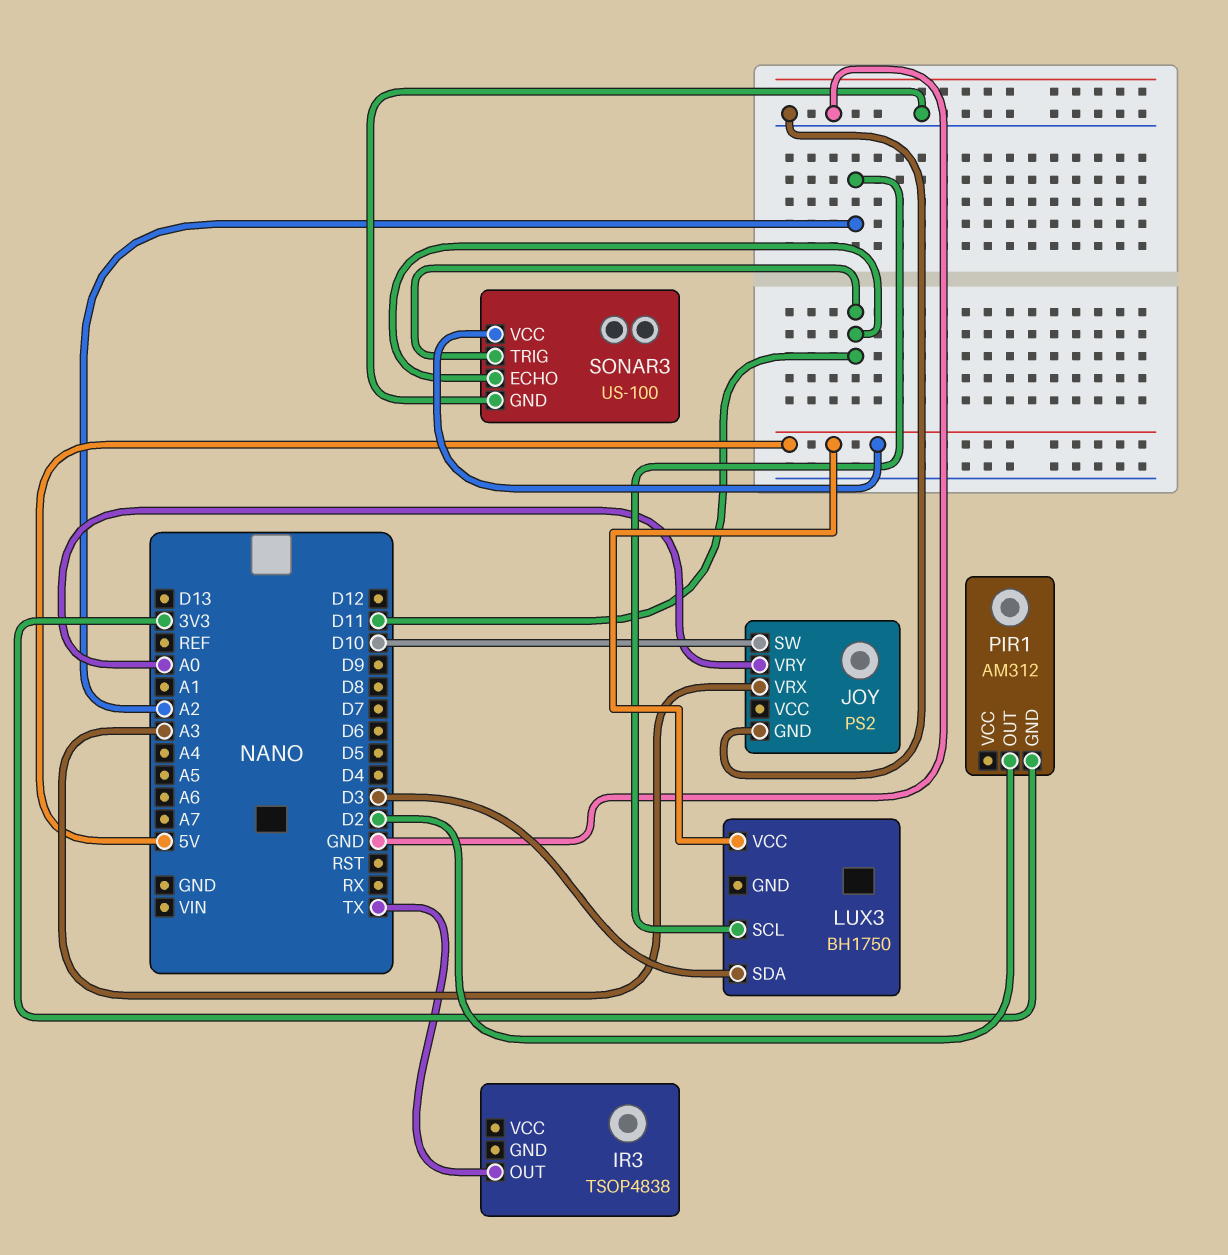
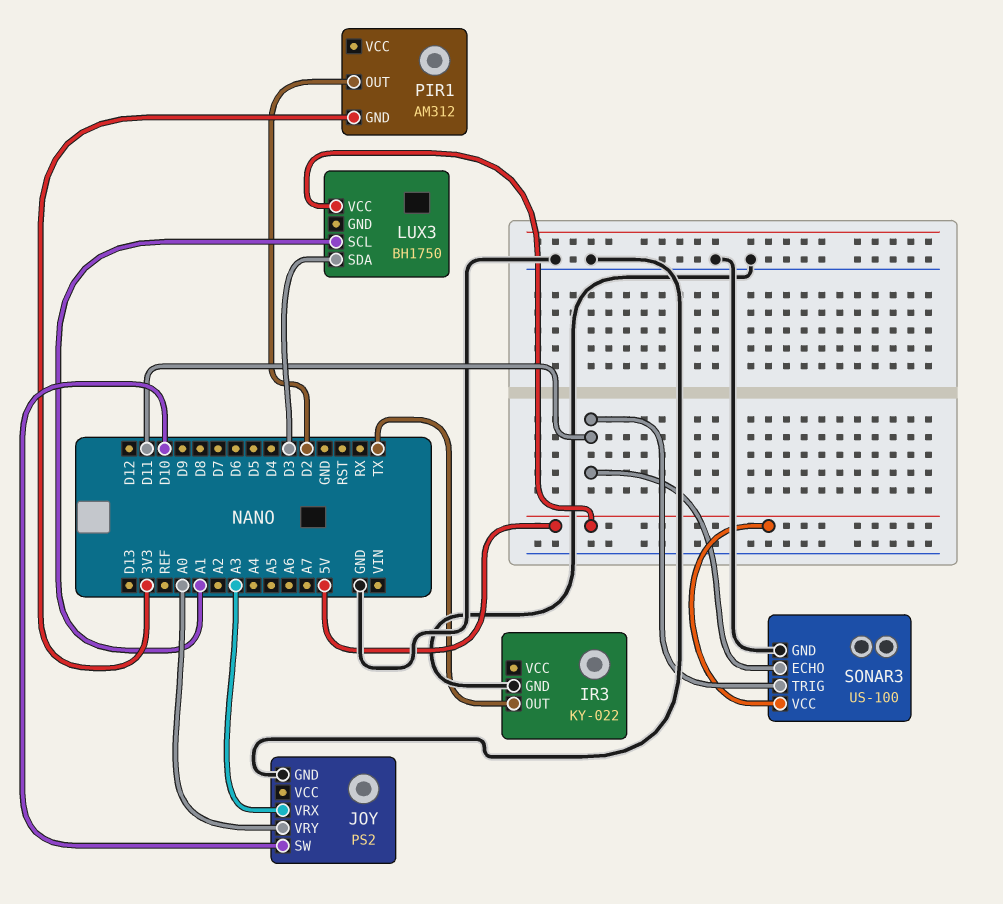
IR3: TSOP4838 -> KY-022
IR3 pin GND: none -> GND
LUX3 pin SCL: A2 -> A1

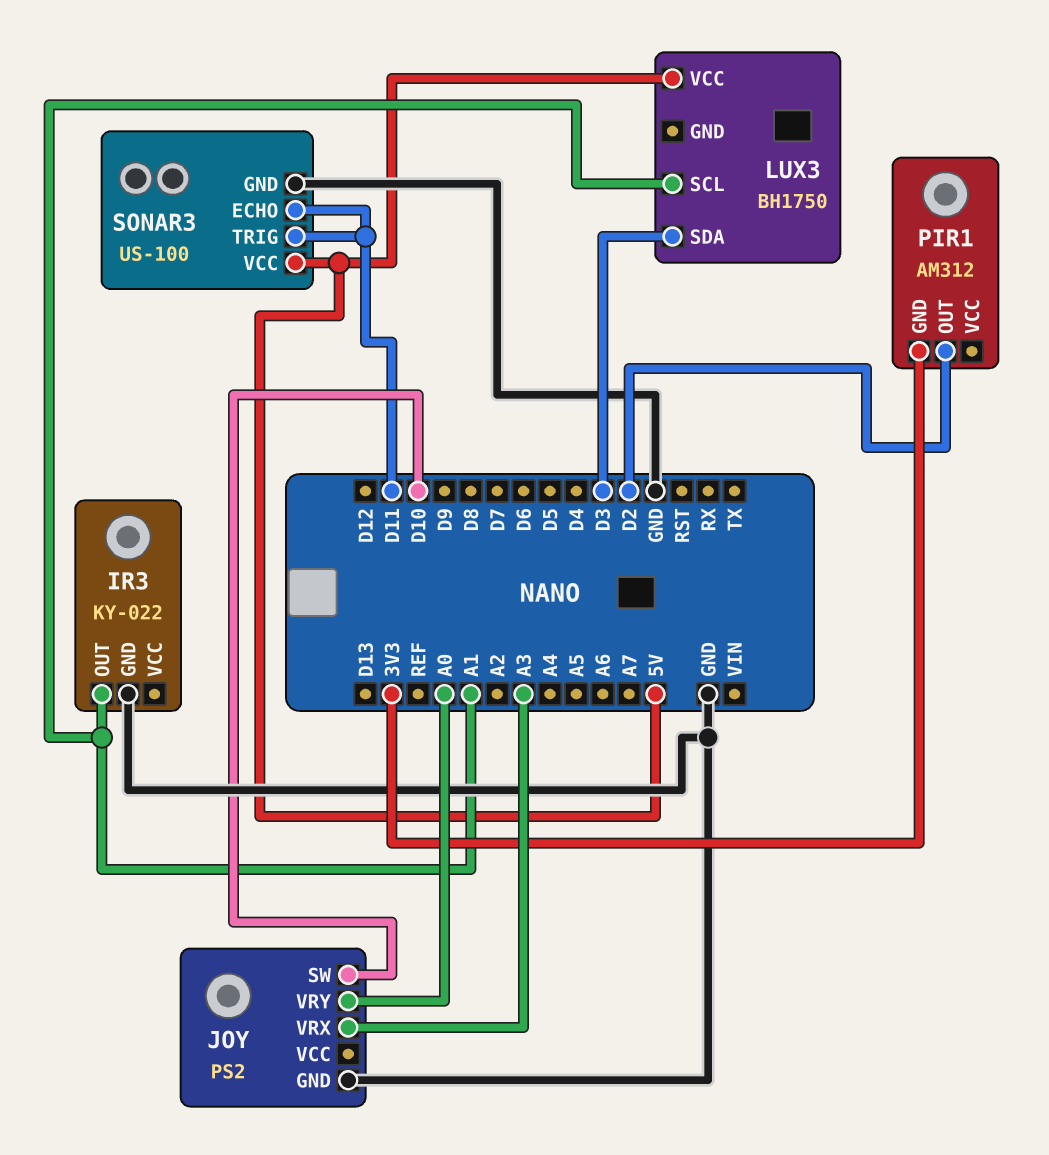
IR3 pin OUT: TX -> A1

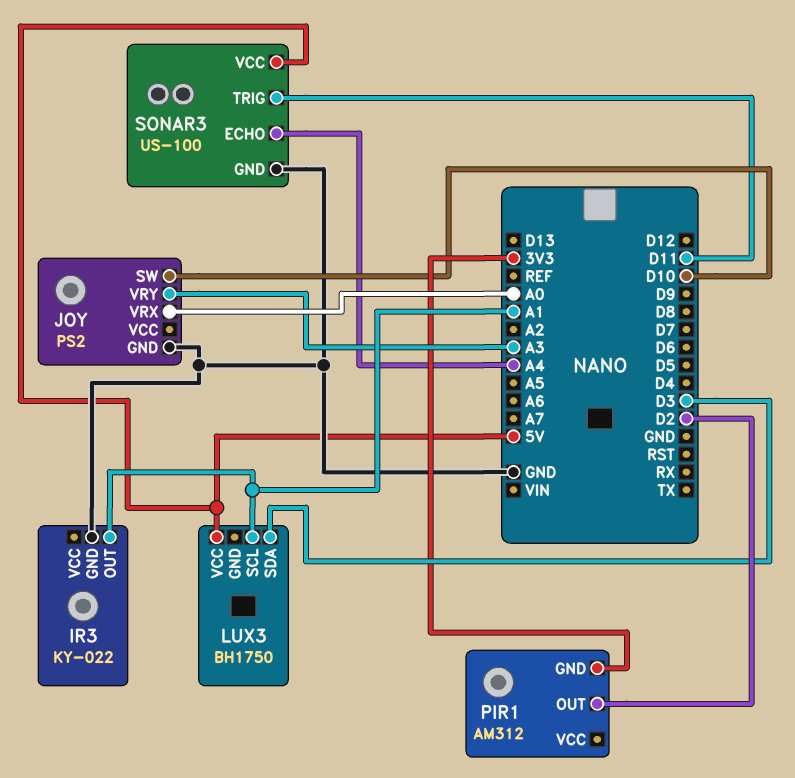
JOY pin VRX: A3 -> A0
JOY pin VRY: A0 -> A3
SONAR3 pin ECHO: D11 -> A4

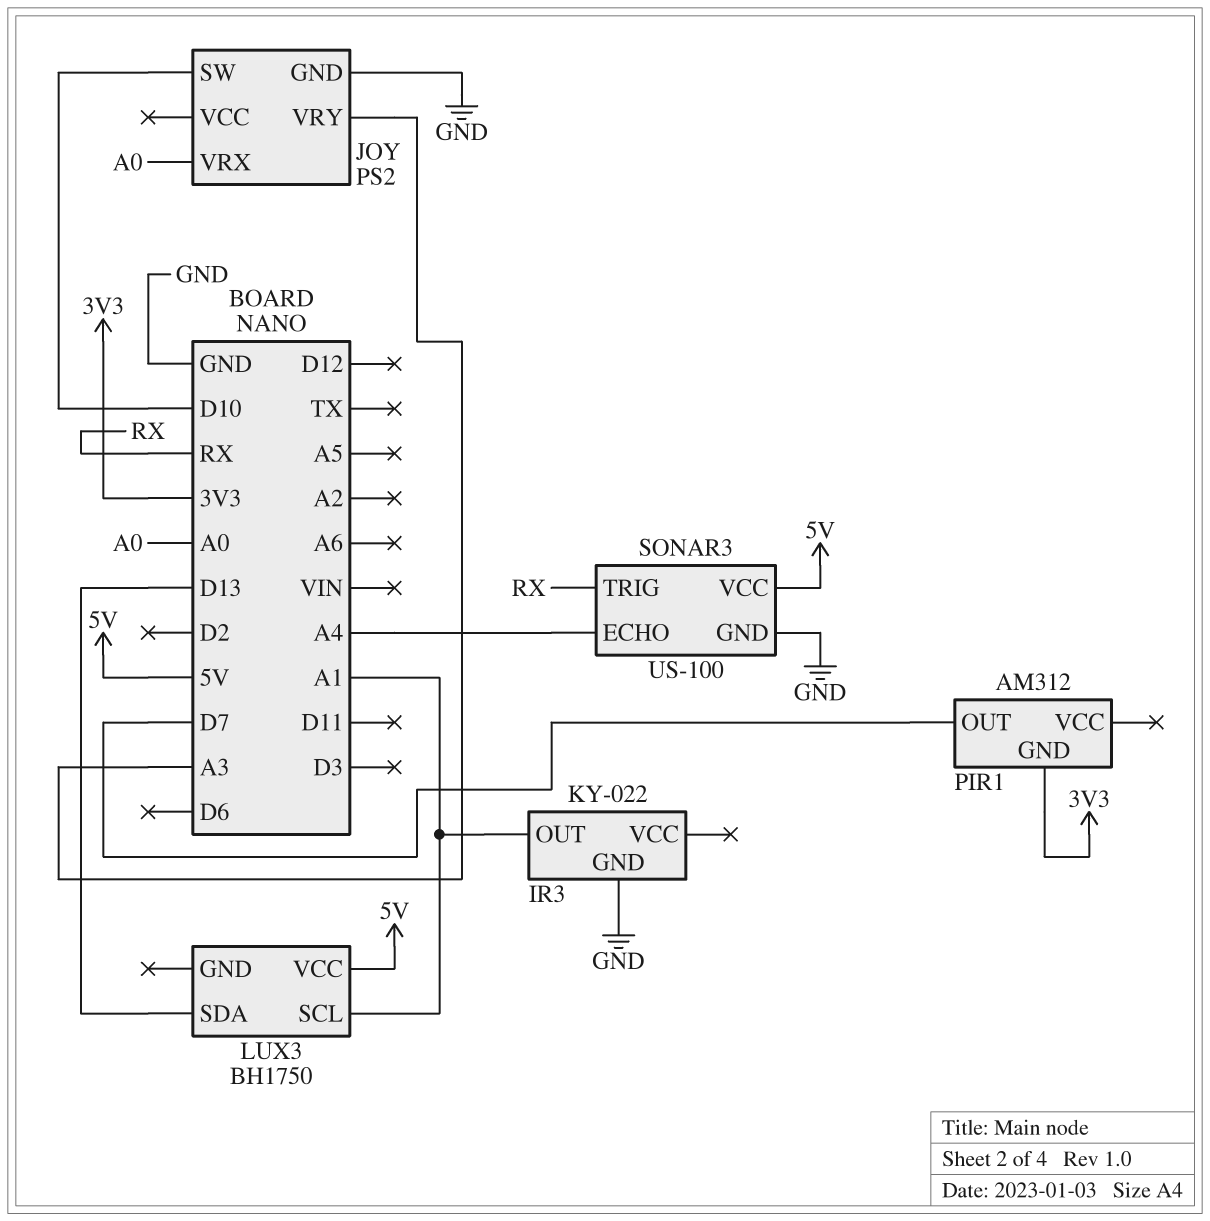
LUX3 pin SDA: D3 -> D13
PIR1 pin OUT: D2 -> D7
SONAR3 pin TRIG: D11 -> RX

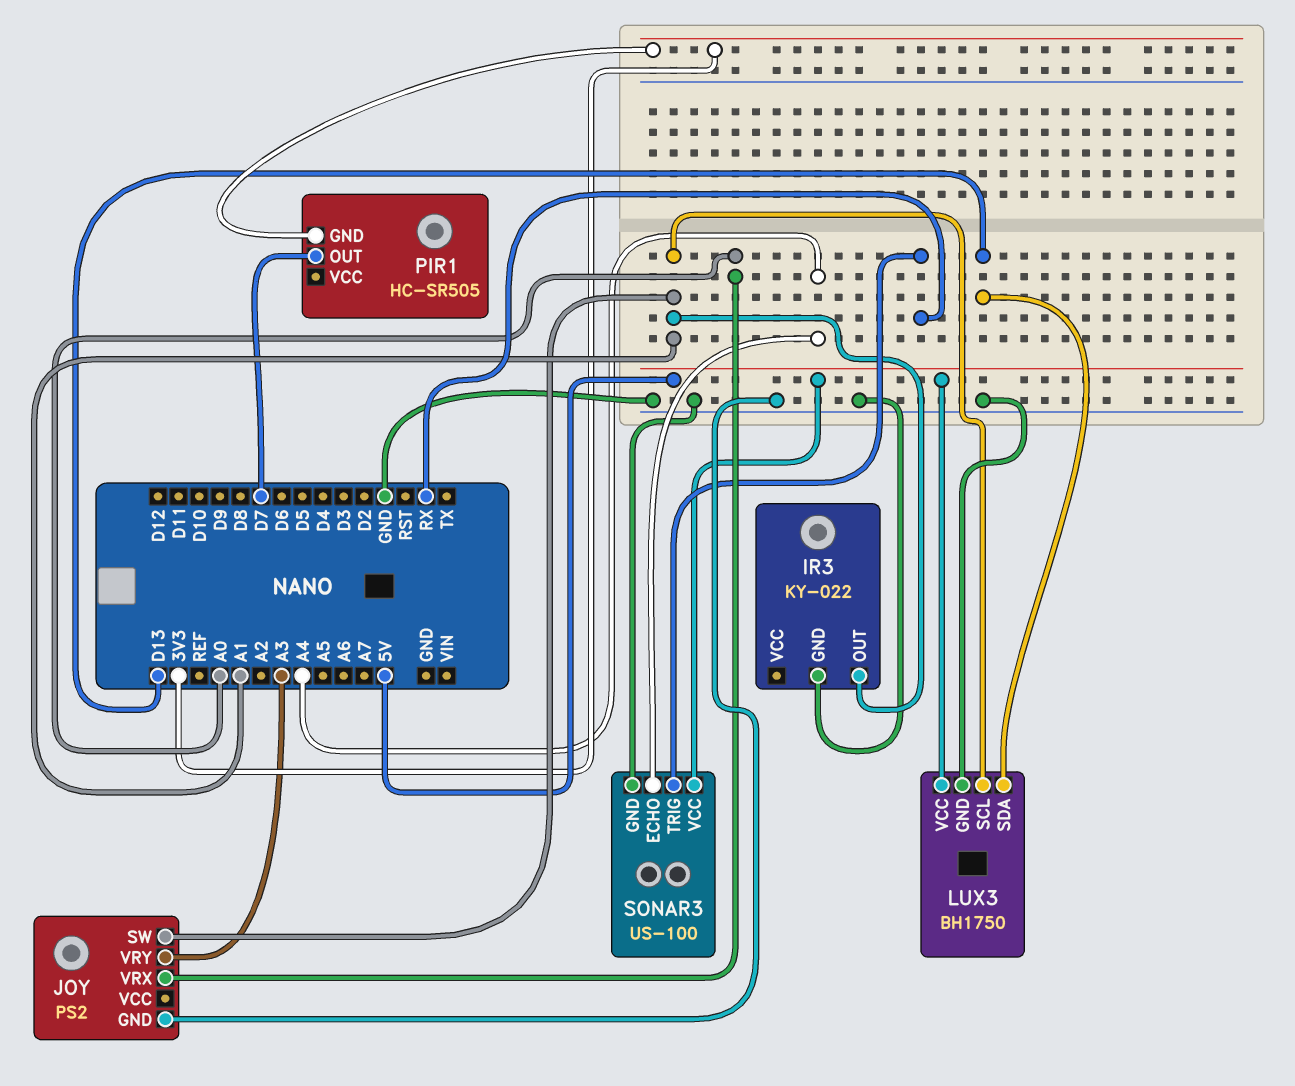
JOY pin SW: D10 -> A1
LUX3 pin GND: none -> GND
PIR1: AM312 -> HC-SR505

